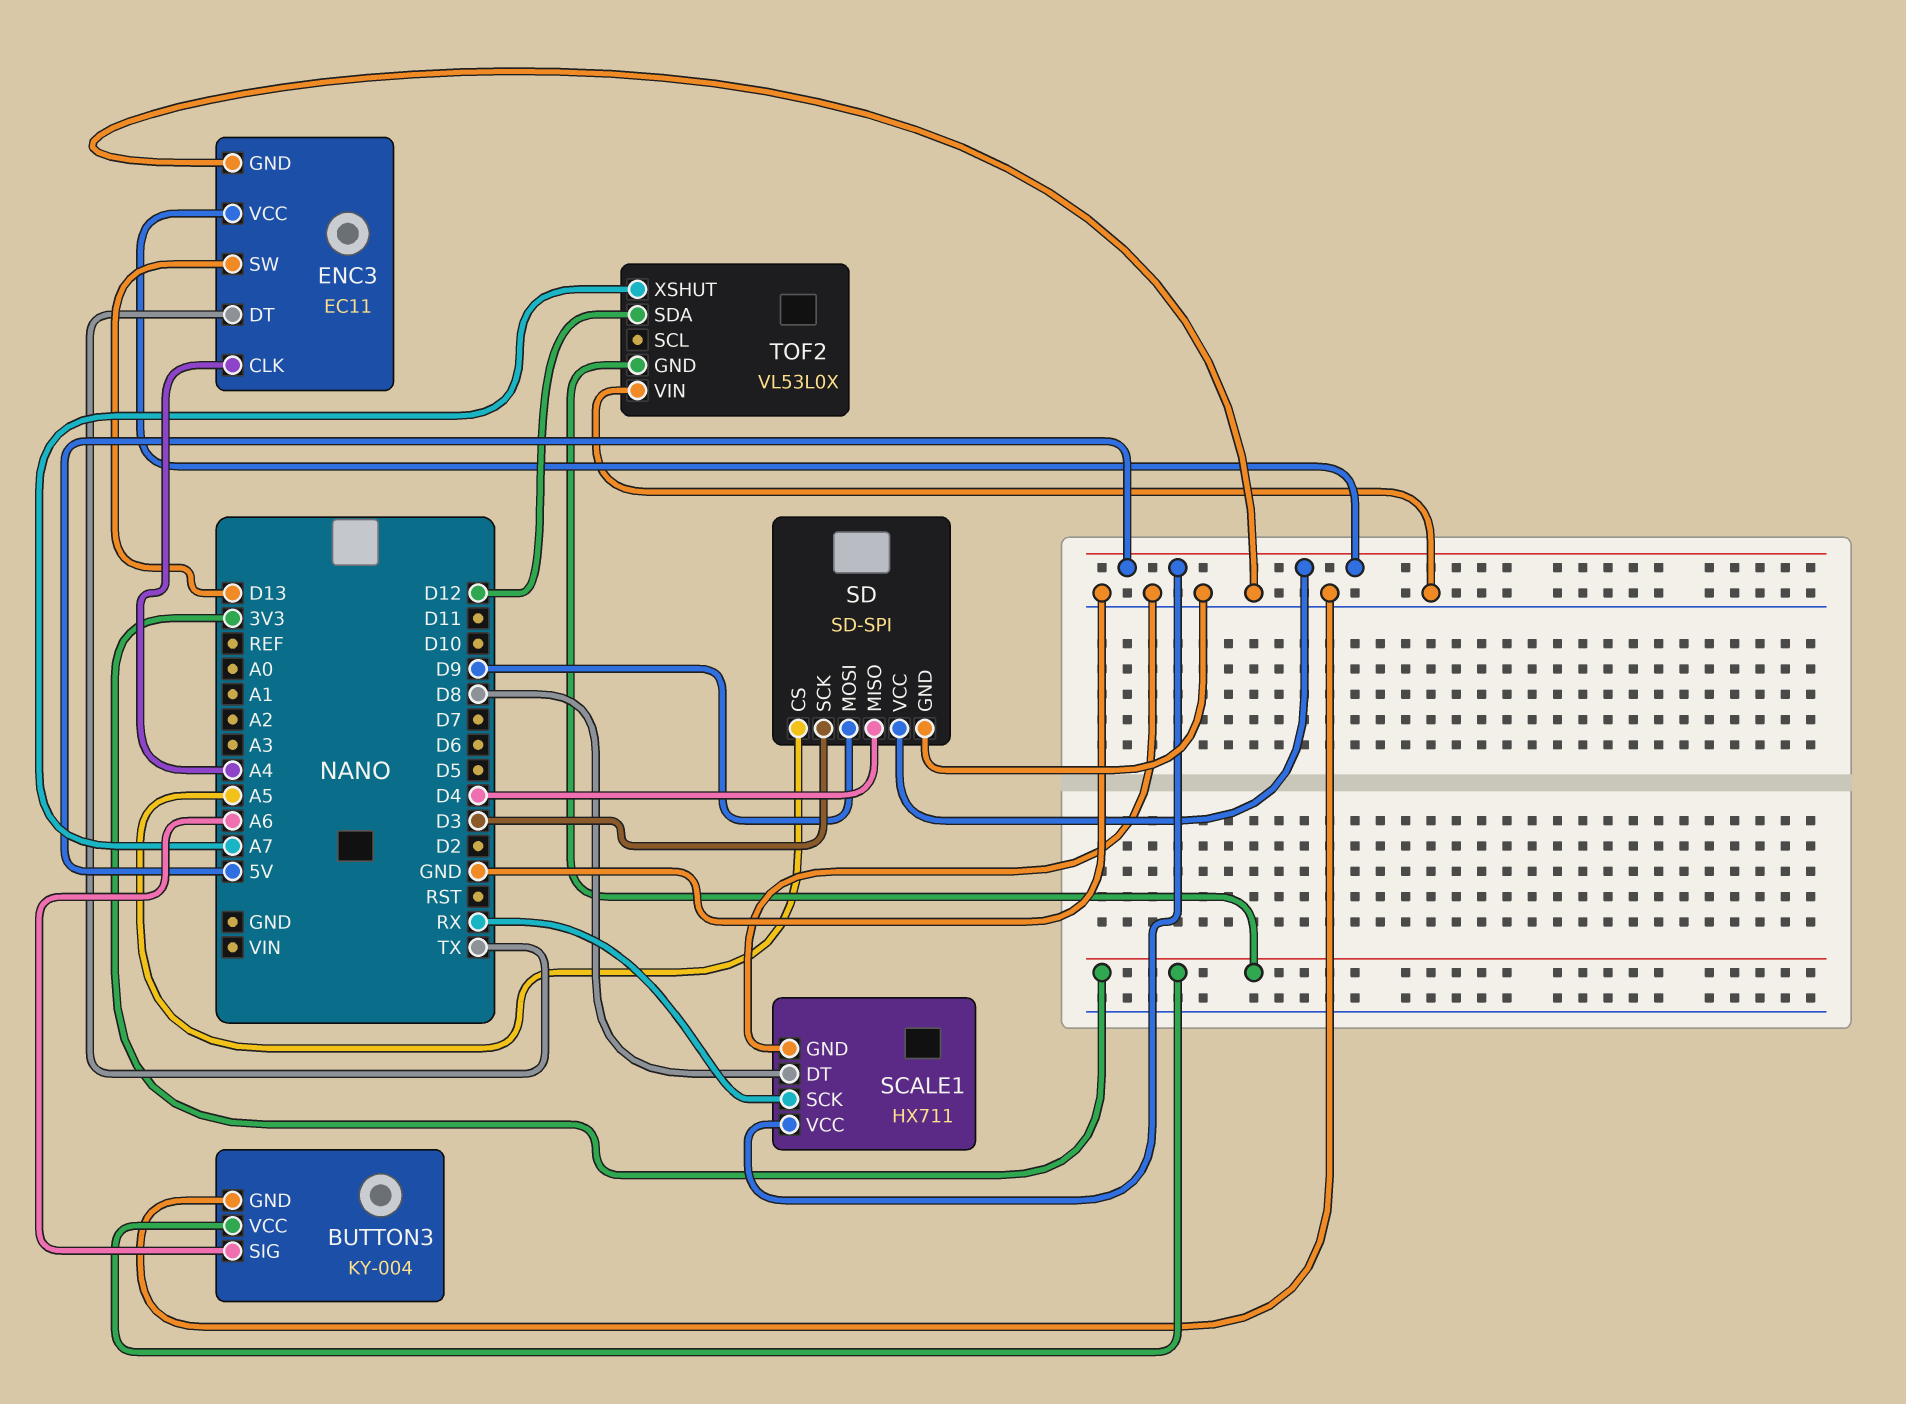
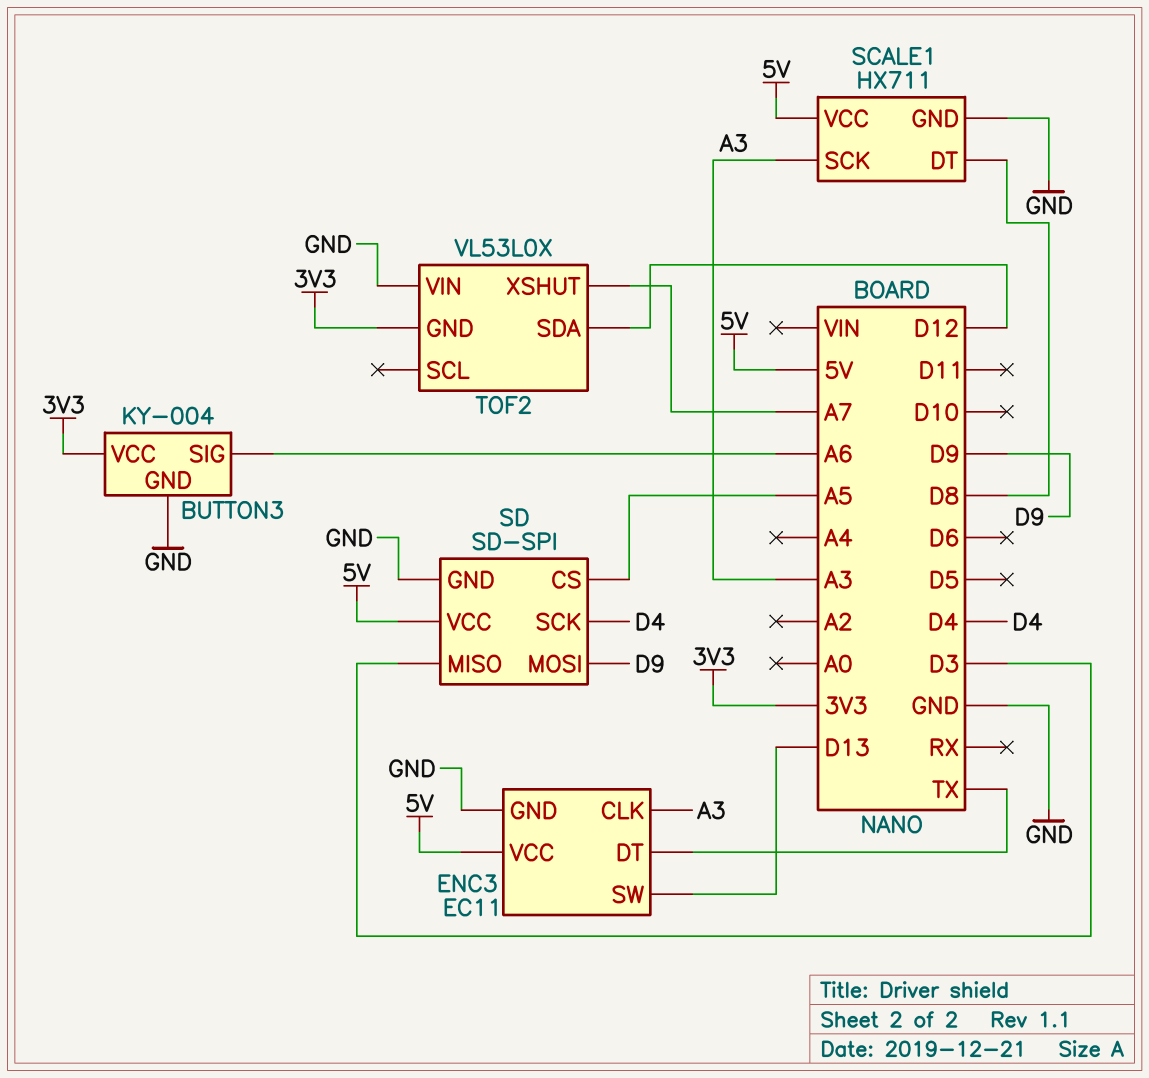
ENC3 pin CLK: A4 -> A3
SCALE1 pin SCK: RX -> A3
SD pin MISO: D4 -> D3
SD pin SCK: D3 -> D4

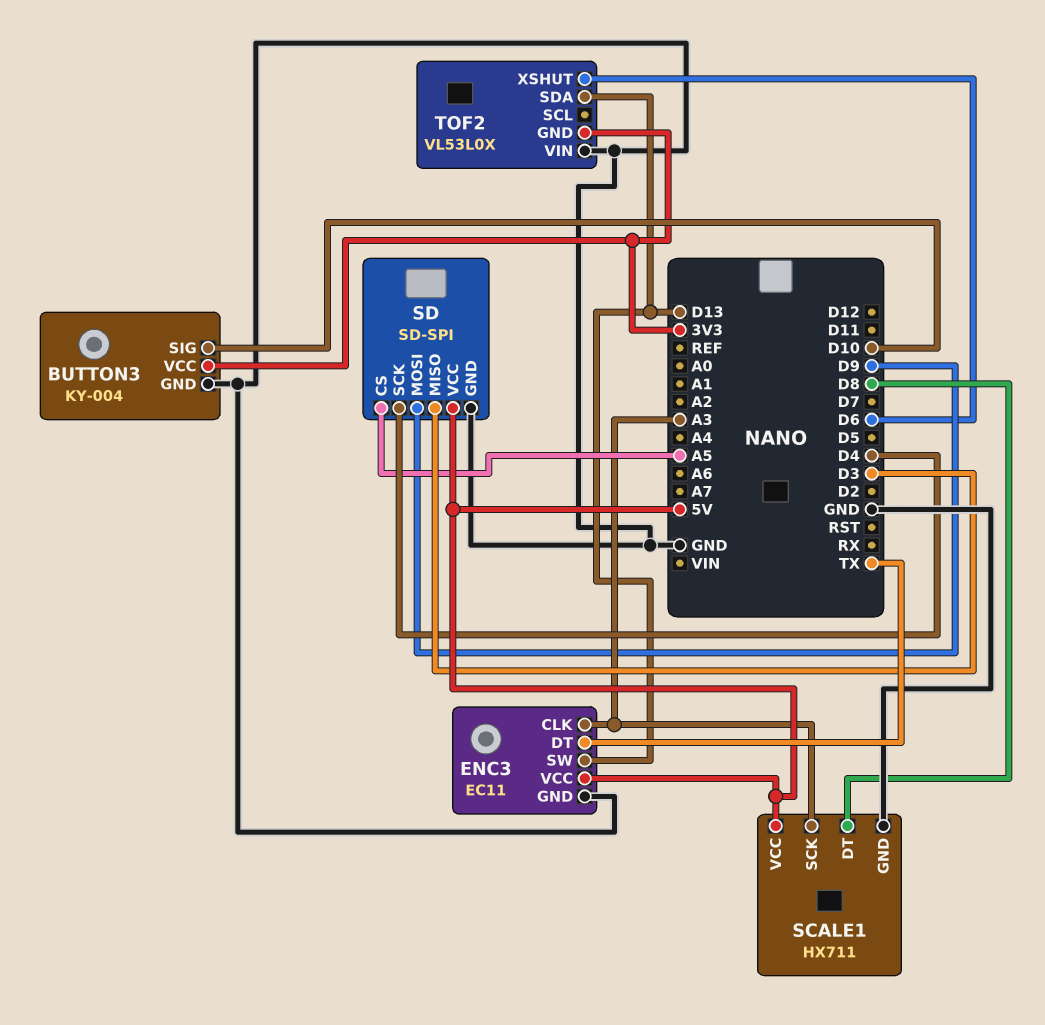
BUTTON3 pin SIG: A6 -> D10
TOF2 pin SDA: D12 -> D13
TOF2 pin XSHUT: A7 -> D6

